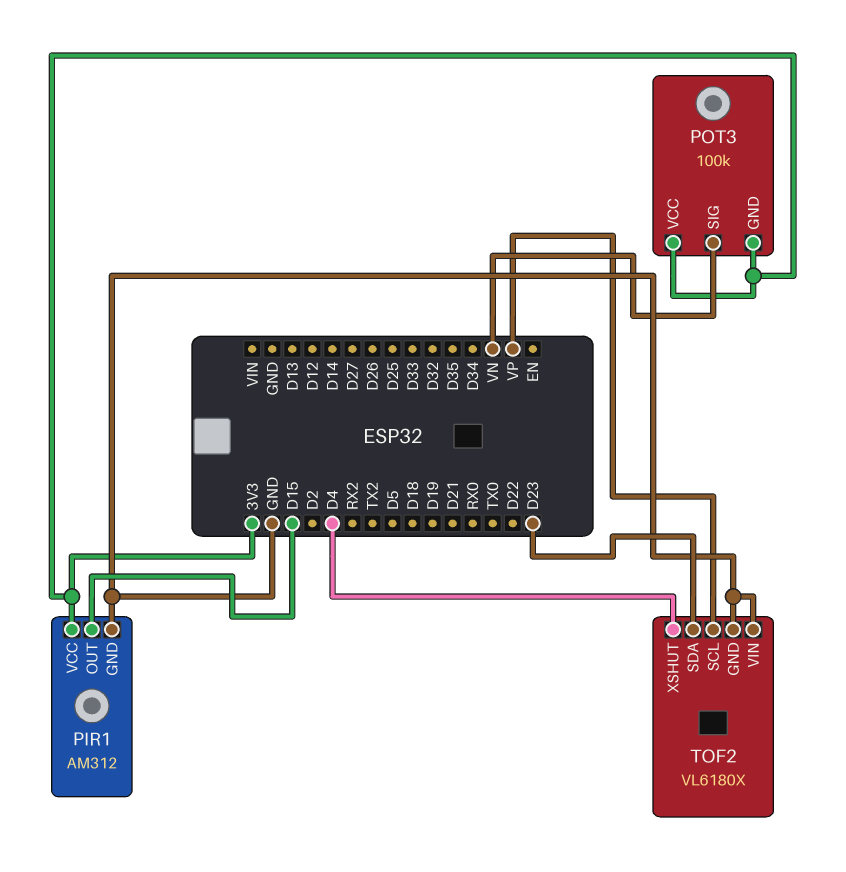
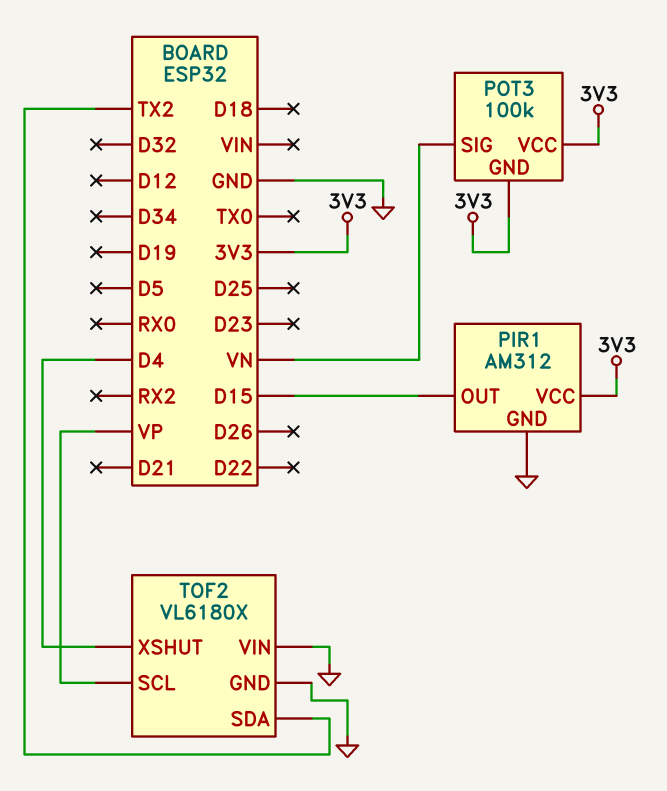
TOF2 pin SDA: D23 -> TX2

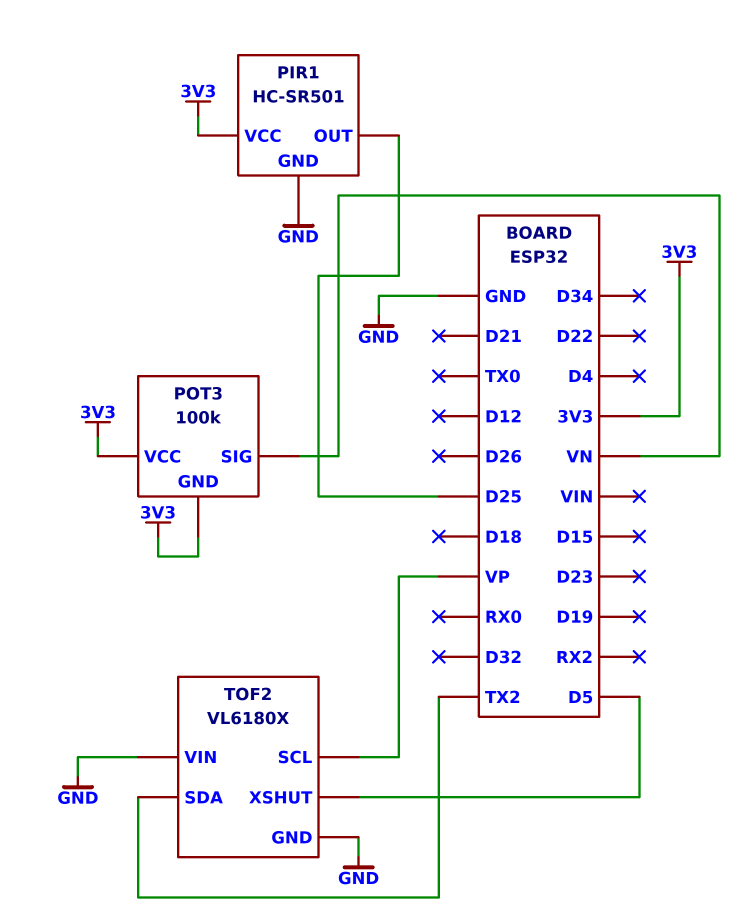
PIR1: AM312 -> HC-SR501
PIR1 pin OUT: D15 -> D25
TOF2 pin XSHUT: D4 -> D5

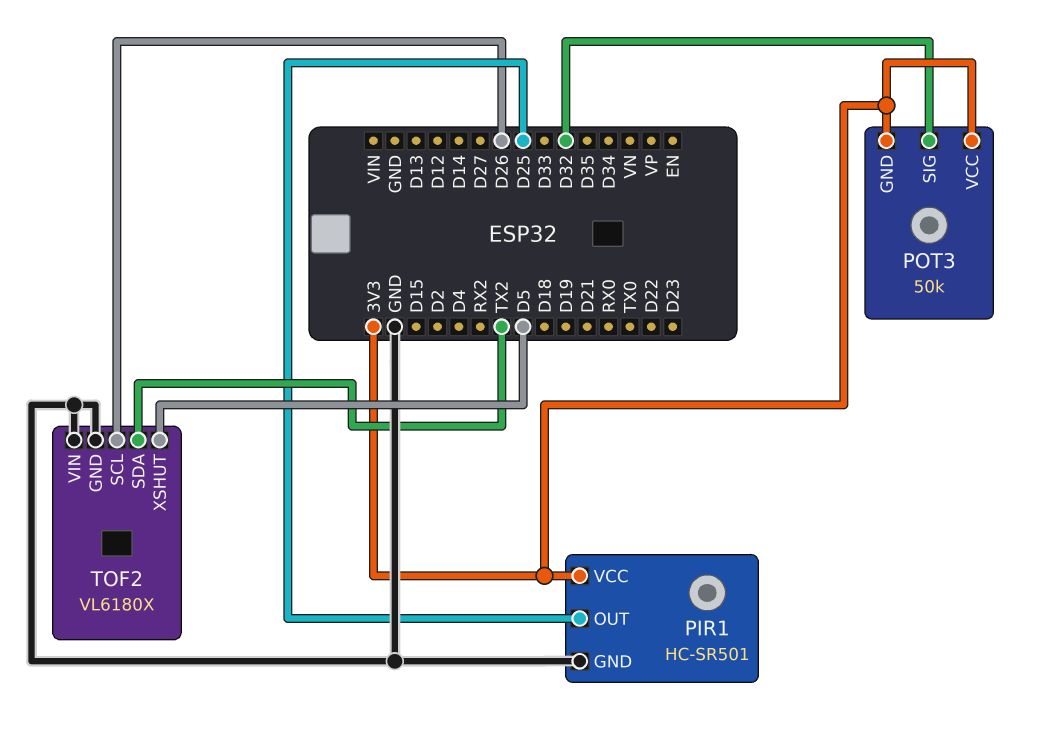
POT3: 100k -> 50k
POT3 pin SIG: VN -> D32
TOF2 pin SCL: VP -> D26

